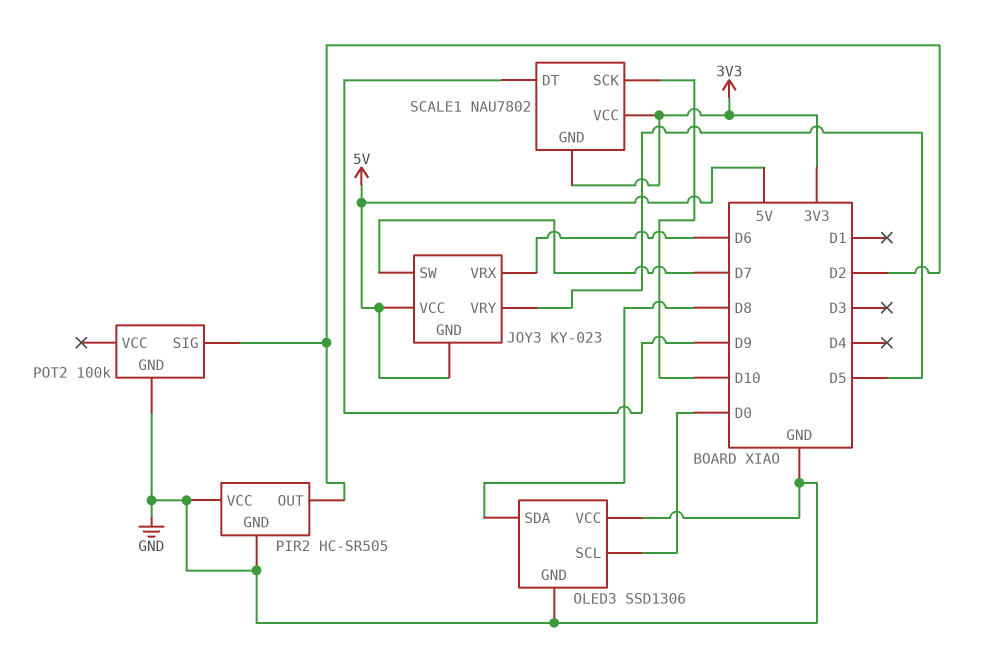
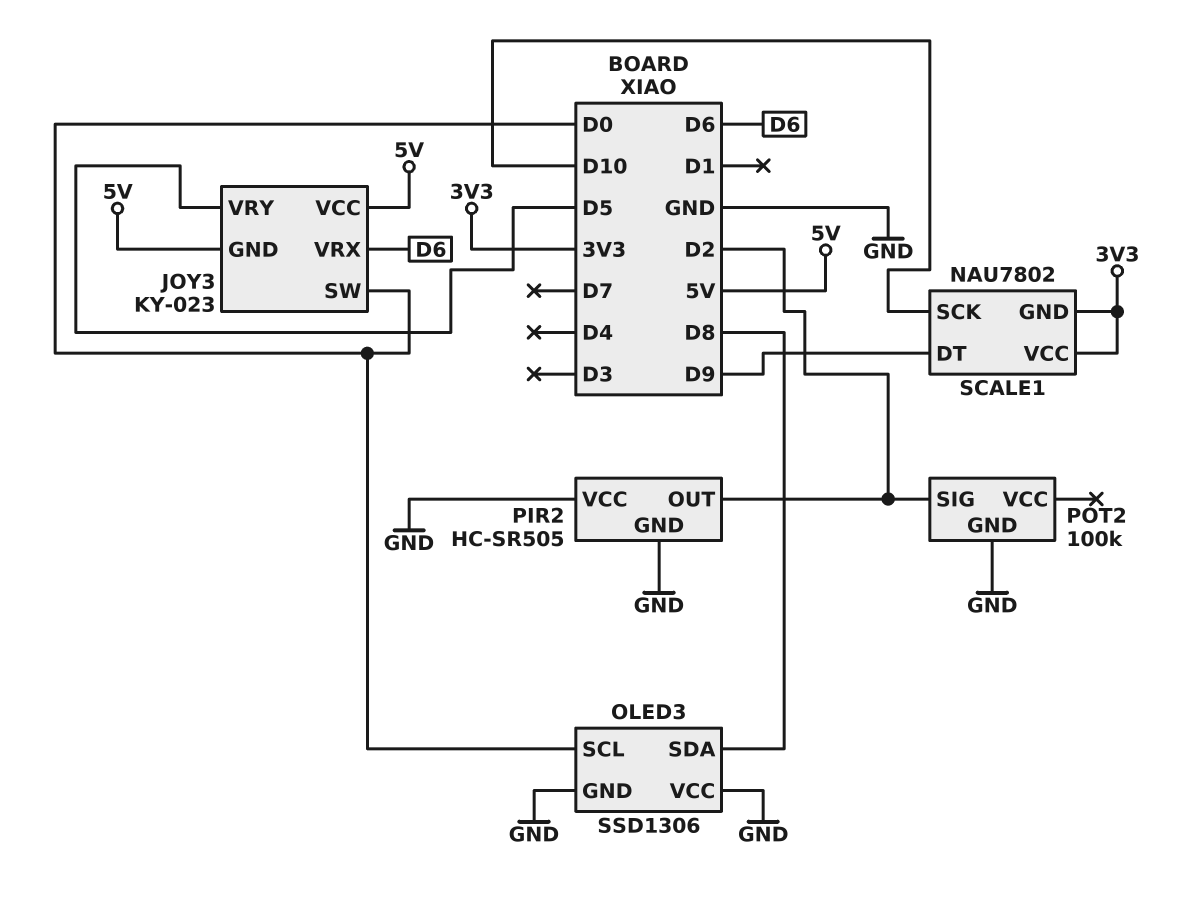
JOY3 pin SW: D7 -> D0

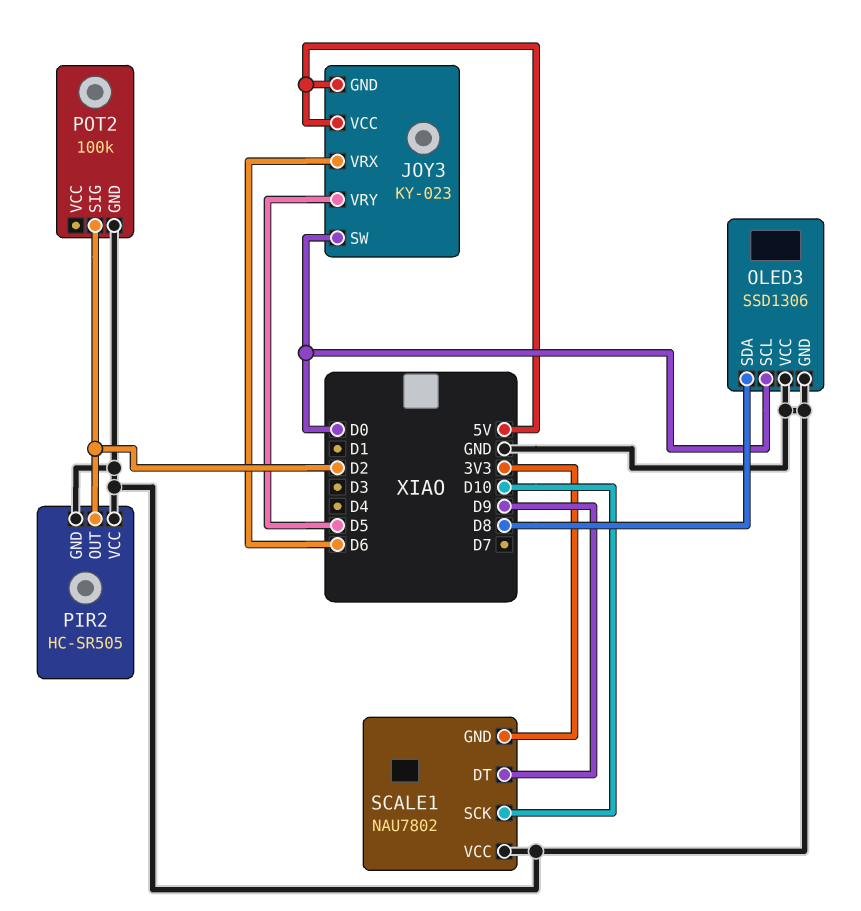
SCALE1 pin VCC: 3V3 -> GND

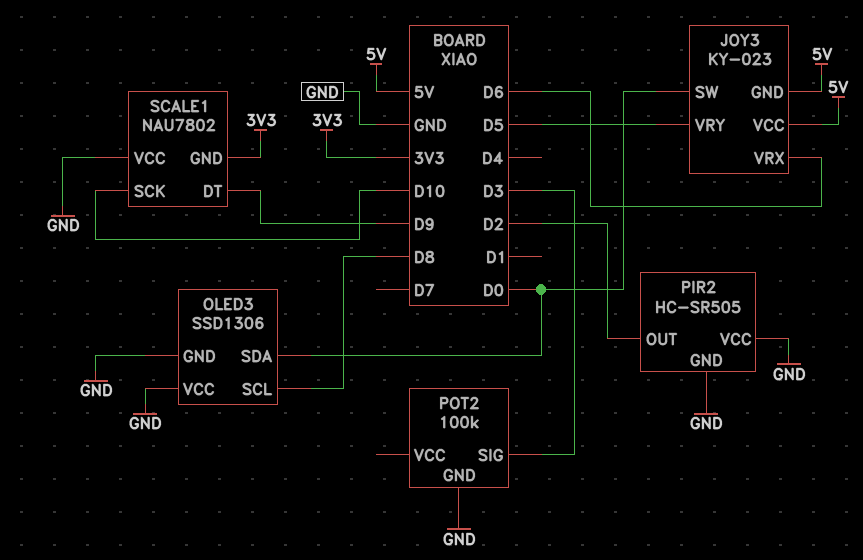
OLED3 pin SCL: D0 -> D8
OLED3 pin SDA: D8 -> D0
POT2 pin SIG: D2 -> D3

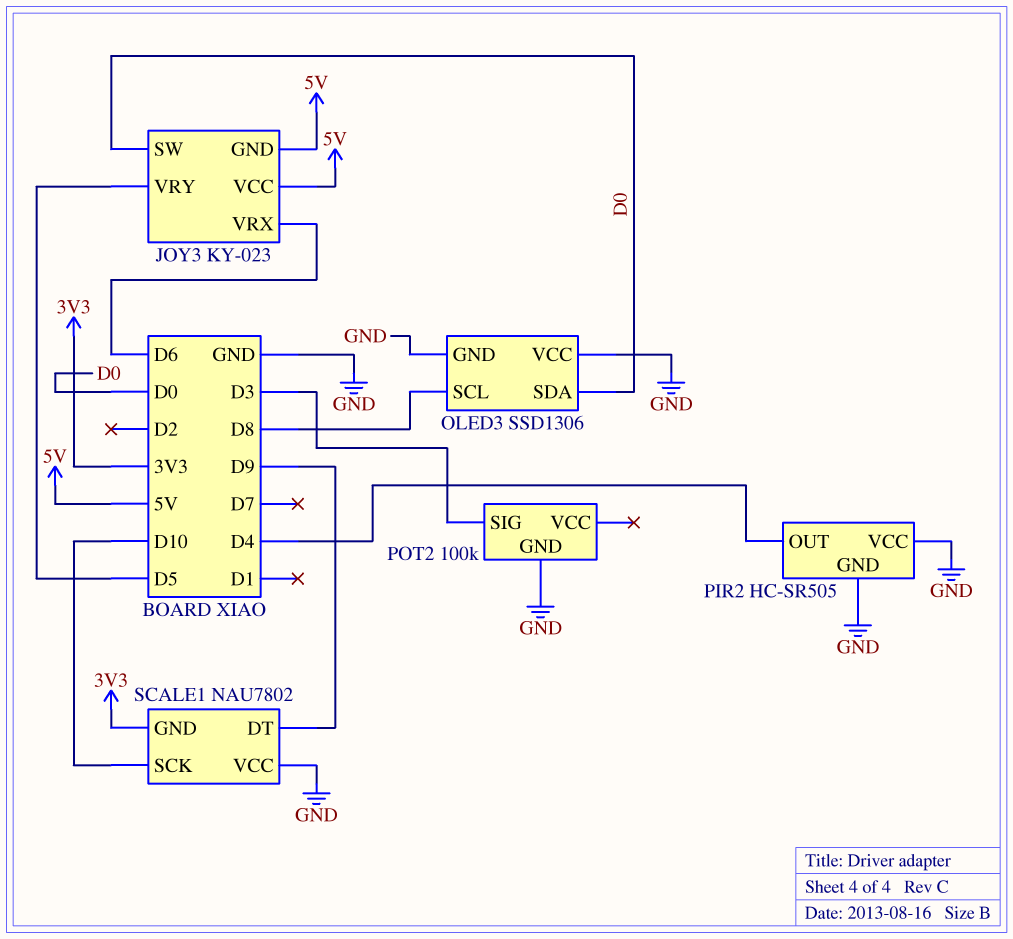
PIR2 pin OUT: D2 -> D4

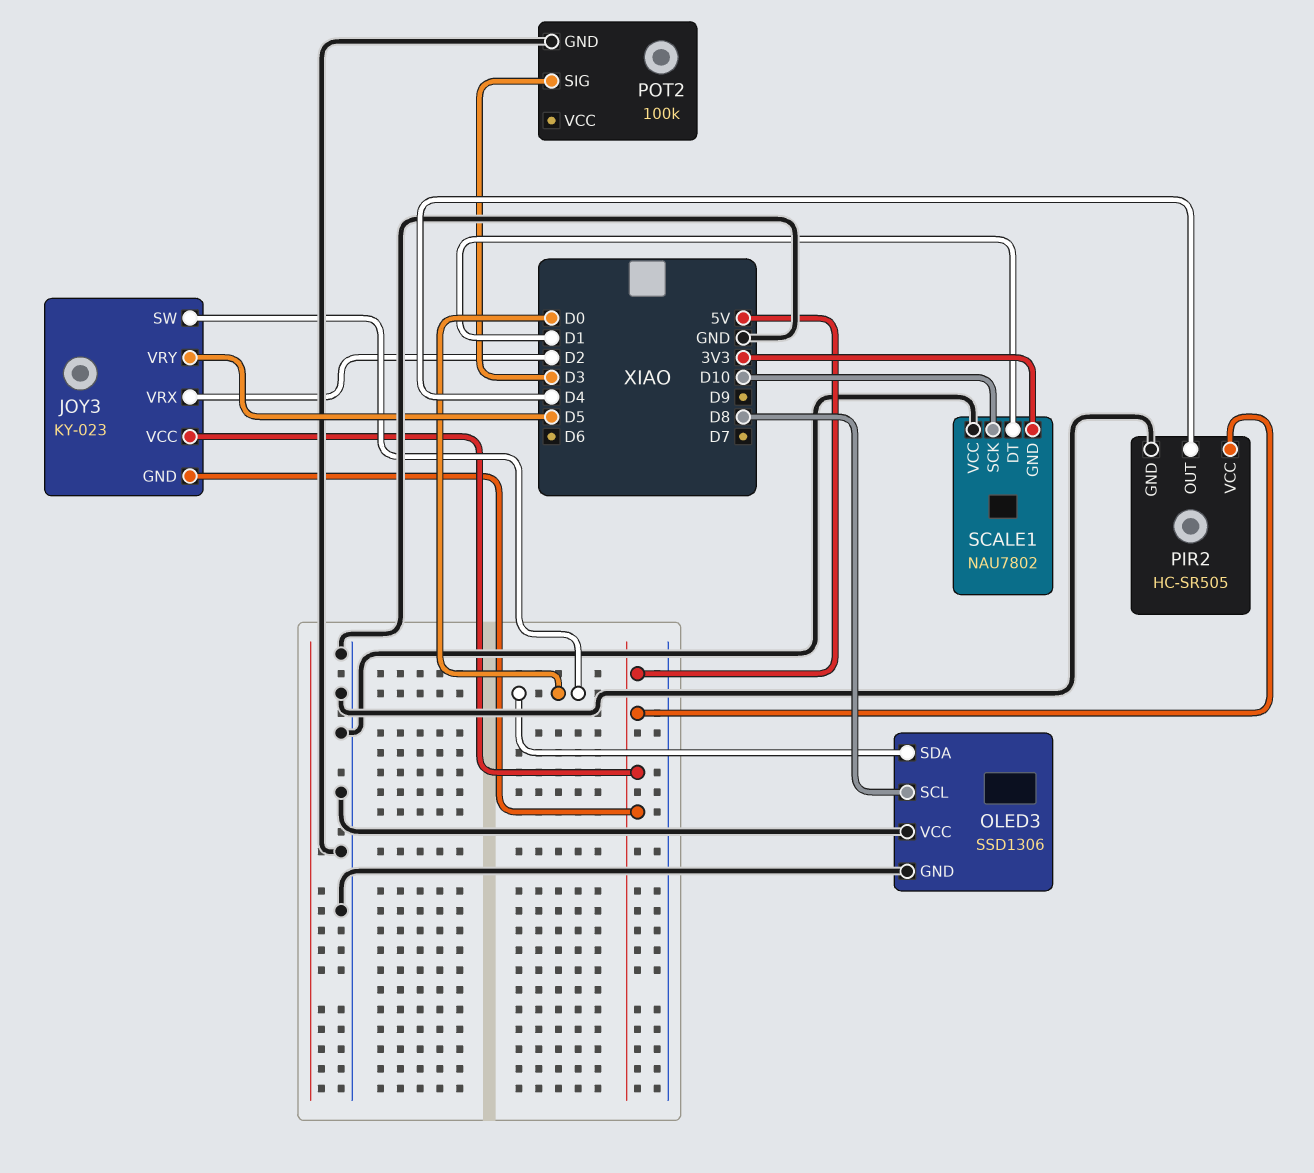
JOY3 pin VRX: D6 -> D2
PIR2 pin VCC: GND -> 5V
SCALE1 pin DT: D9 -> D1

